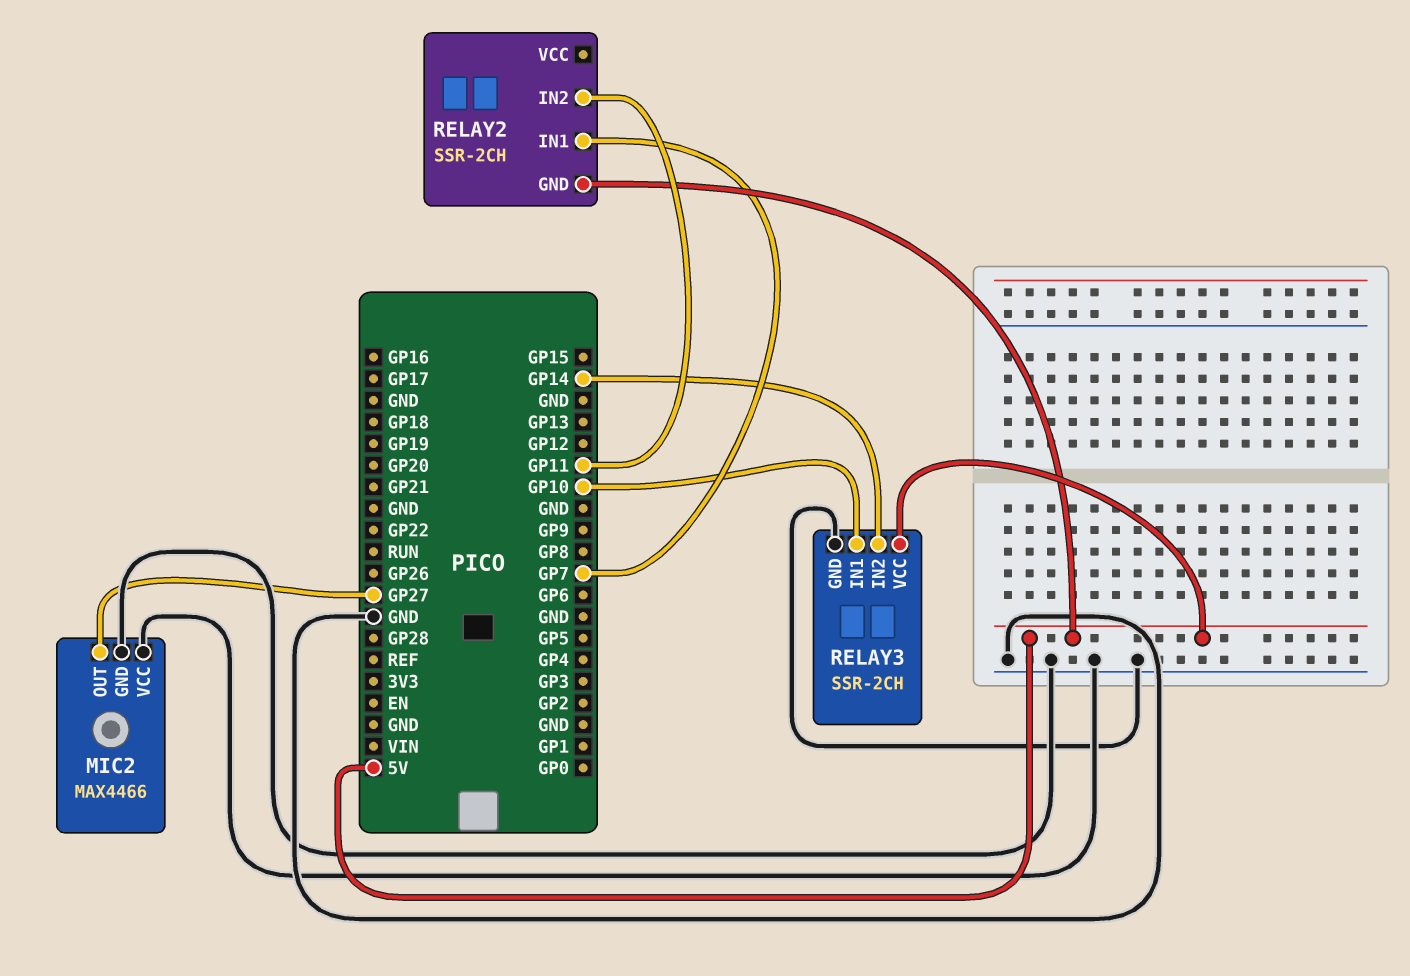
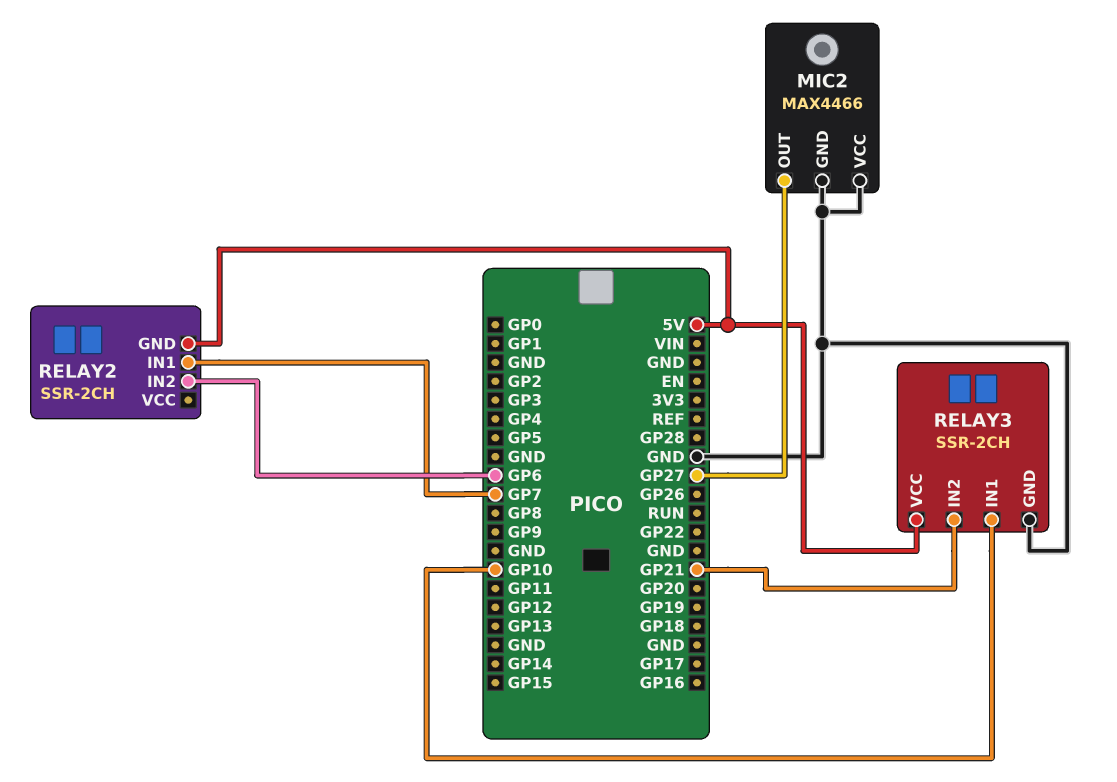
RELAY2 pin IN2: GP11 -> GP6
RELAY3 pin IN2: GP14 -> GP21

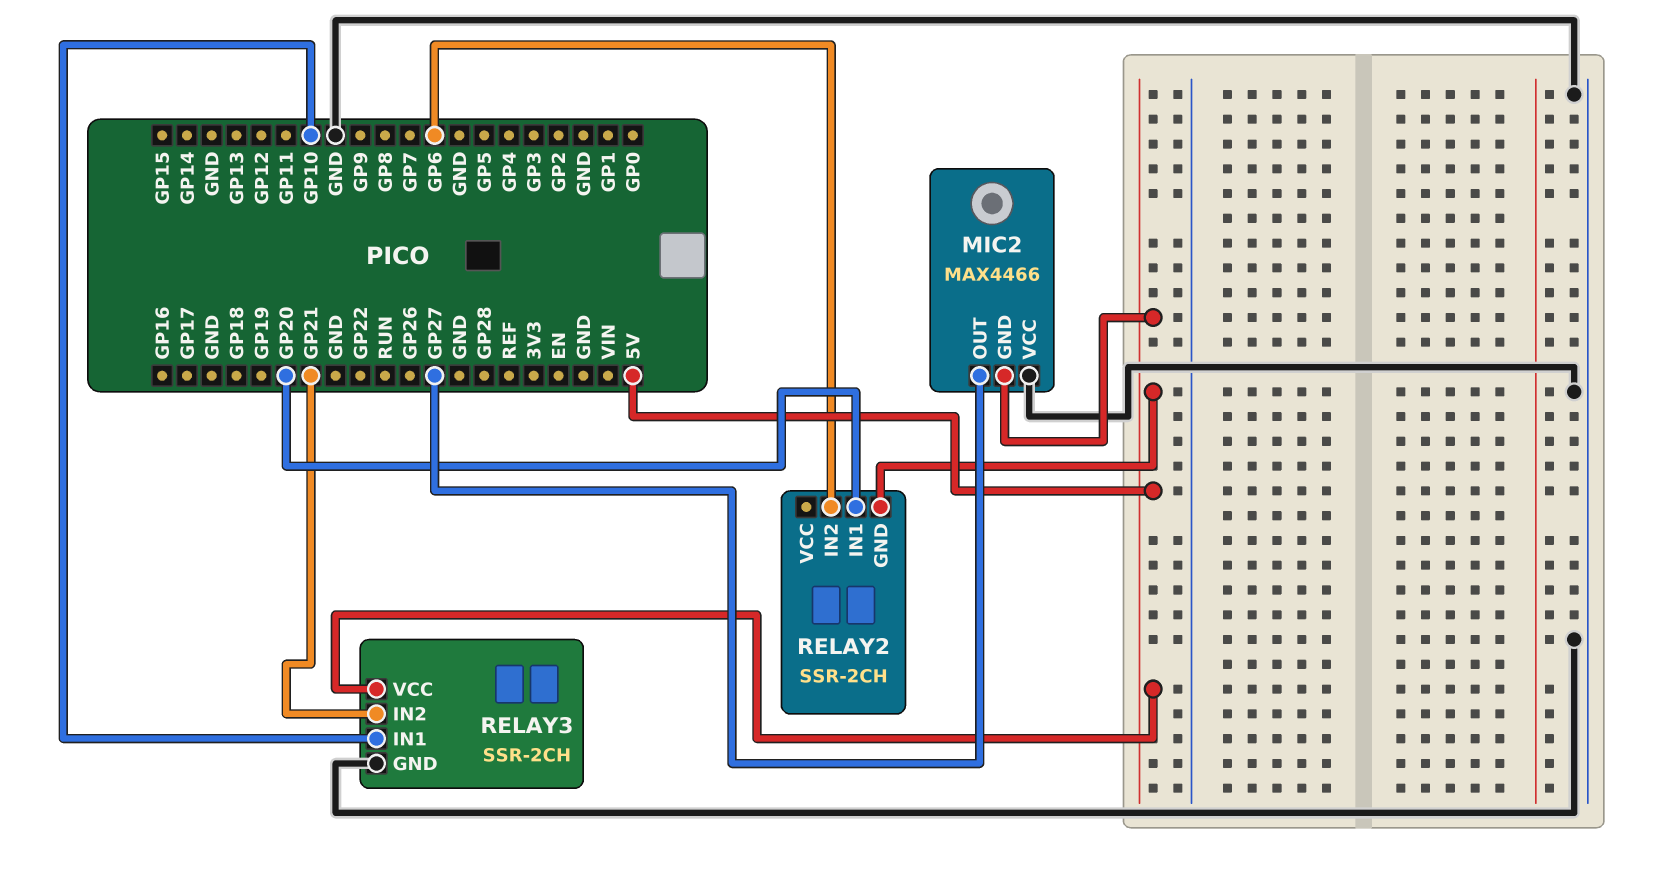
MIC2 pin GND: GND -> 5V
RELAY2 pin IN1: GP7 -> GP20

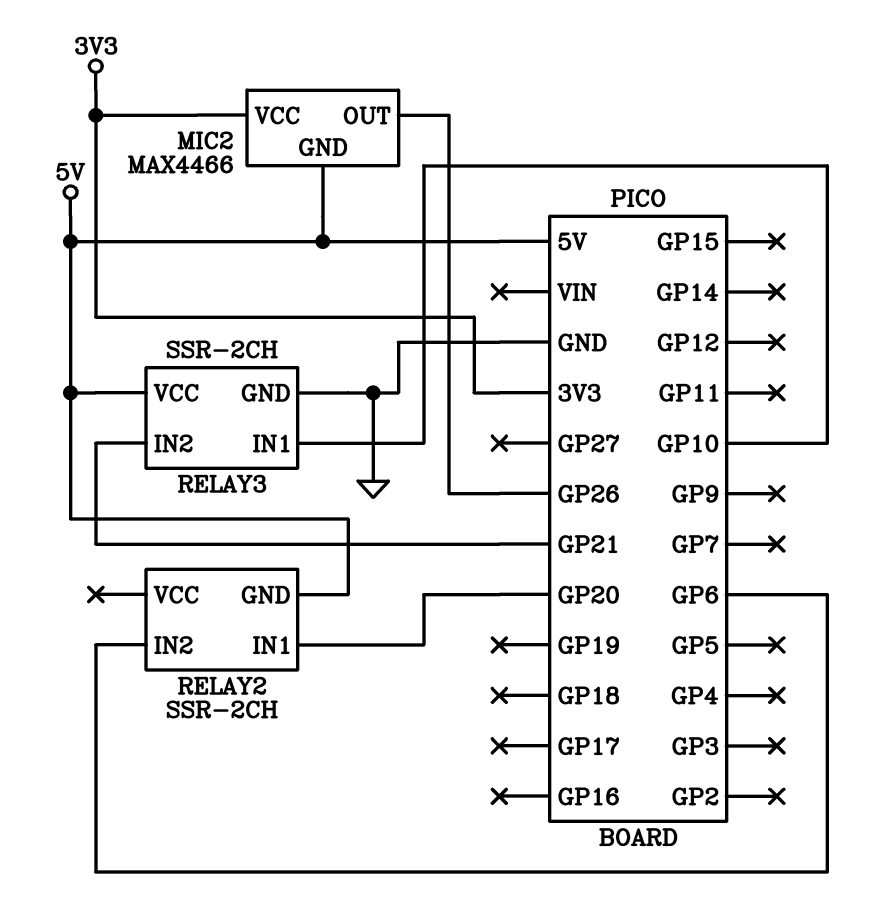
MIC2 pin OUT: GP27 -> GP26
MIC2 pin VCC: GND -> 3V3

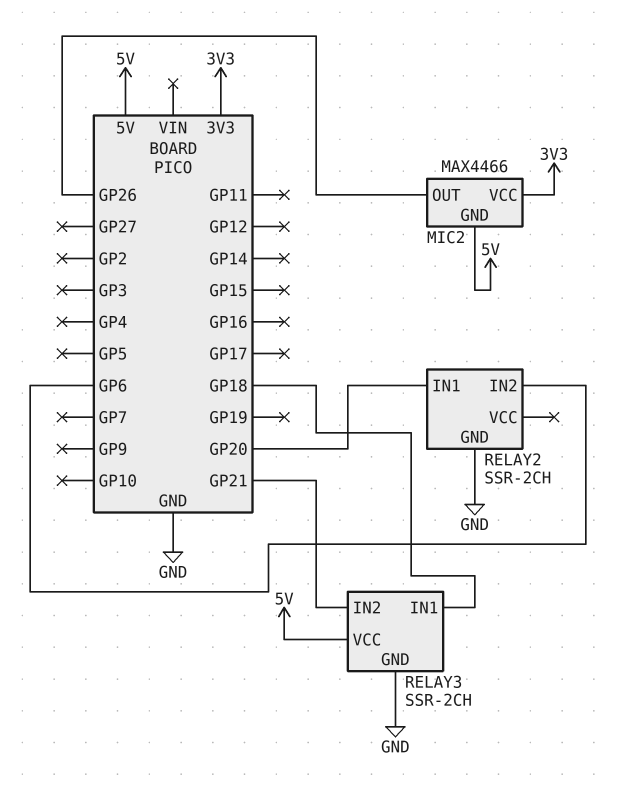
RELAY2 pin GND: 5V -> GND
RELAY3 pin IN1: GP10 -> GP18

